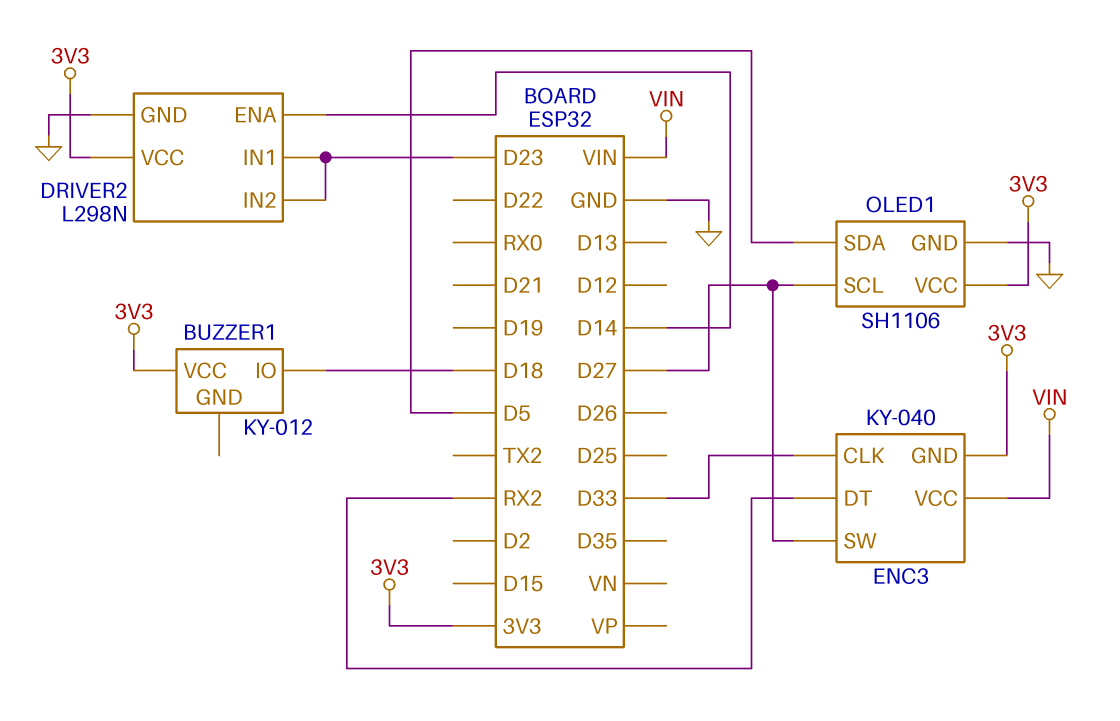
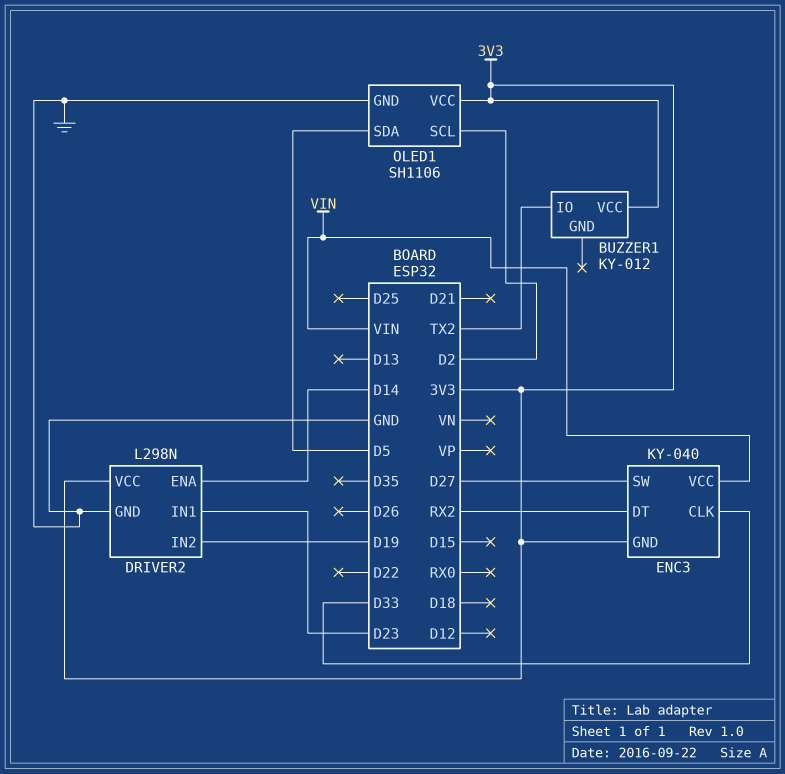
BUZZER1 pin IO: D18 -> TX2
DRIVER2 pin IN2: D23 -> D19
OLED1 pin SCL: D27 -> D2

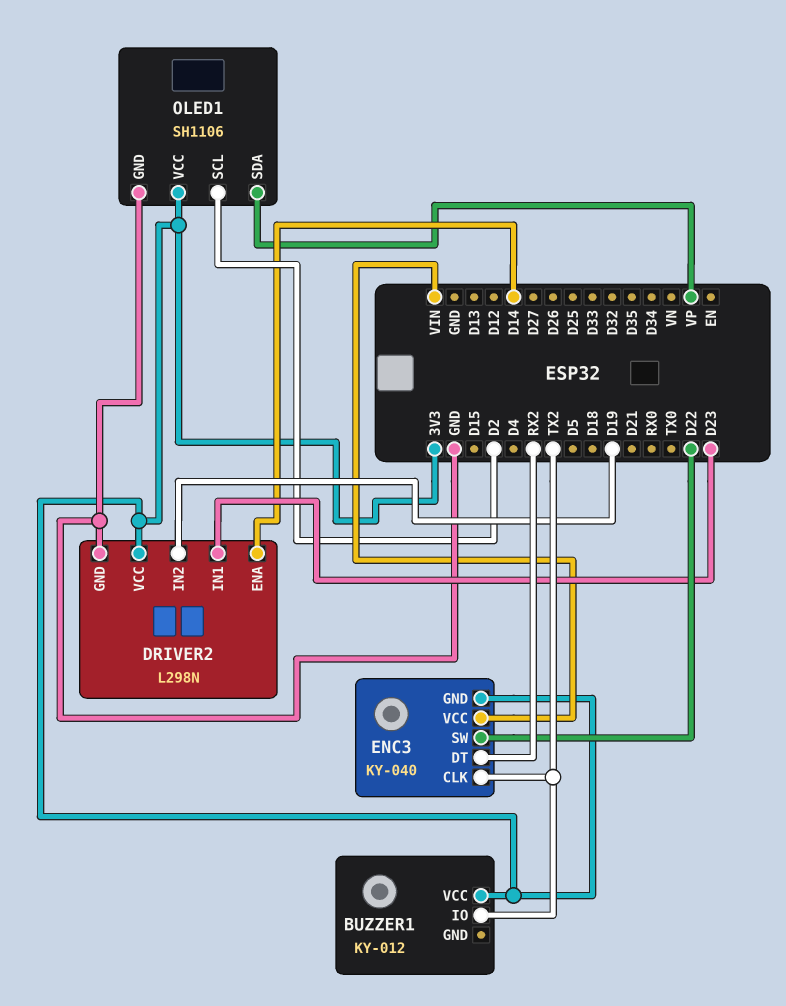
ENC3 pin CLK: D33 -> TX2
ENC3 pin SW: D27 -> D22
OLED1 pin SDA: D5 -> VP

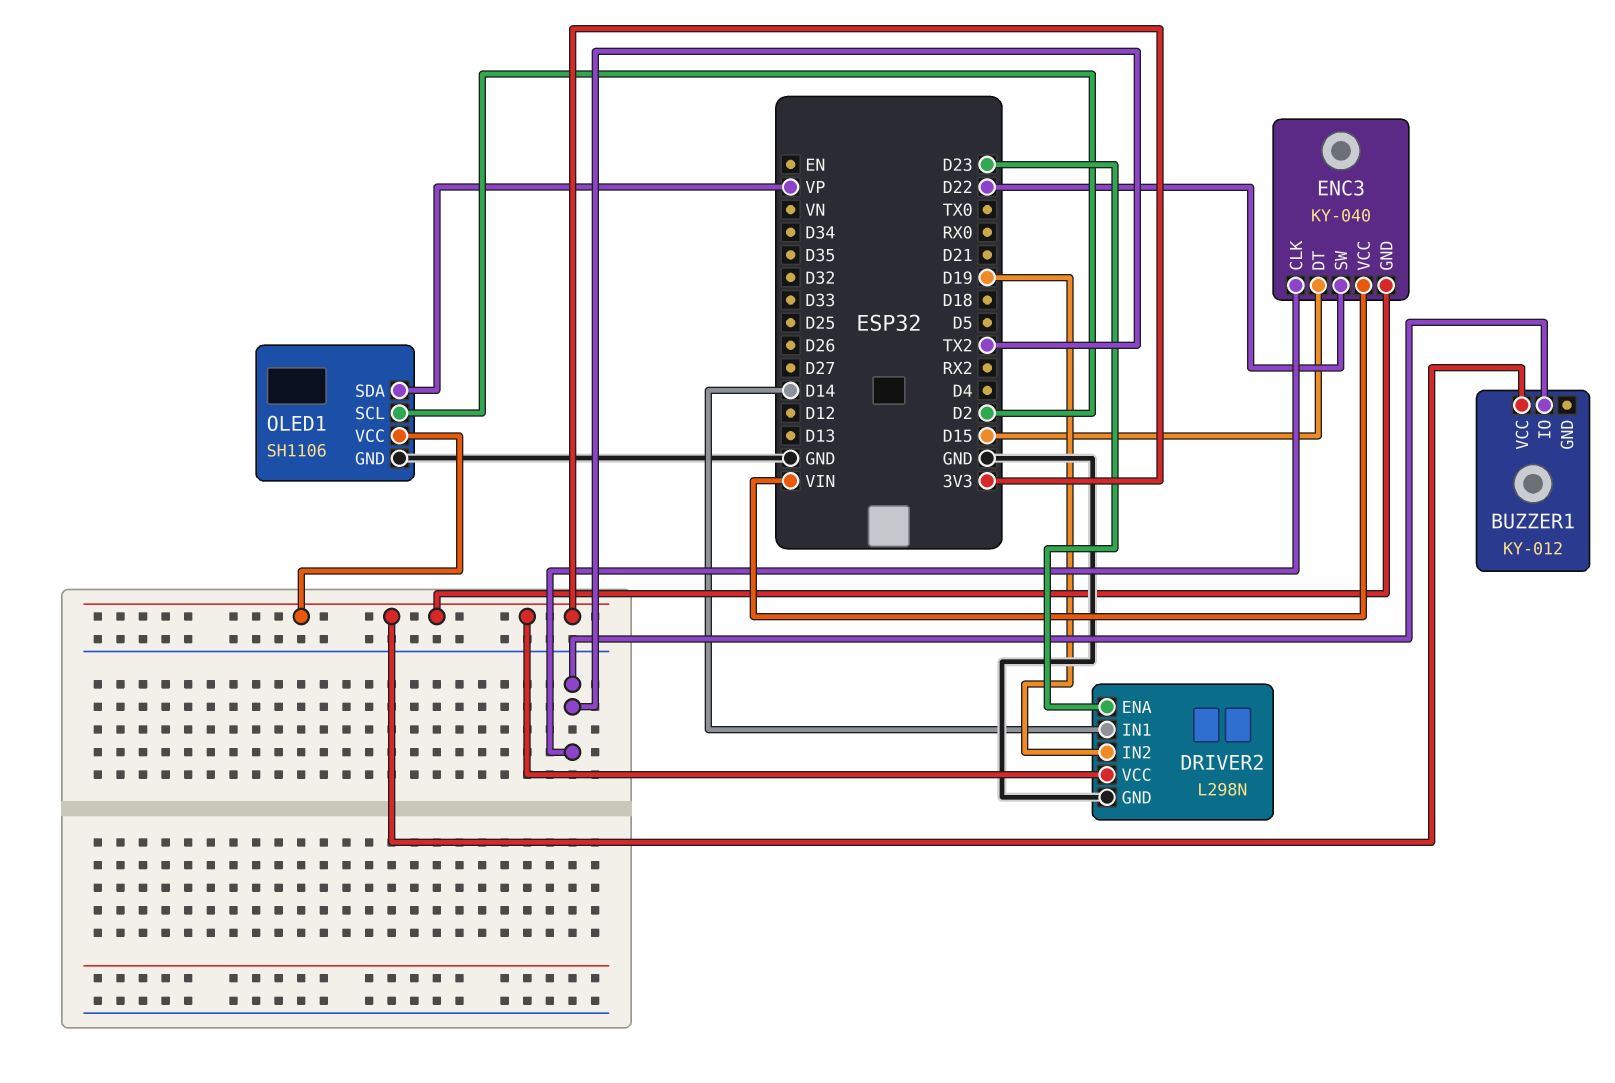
DRIVER2 pin ENA: D14 -> D23
DRIVER2 pin IN1: D23 -> D14
ENC3 pin DT: RX2 -> D15

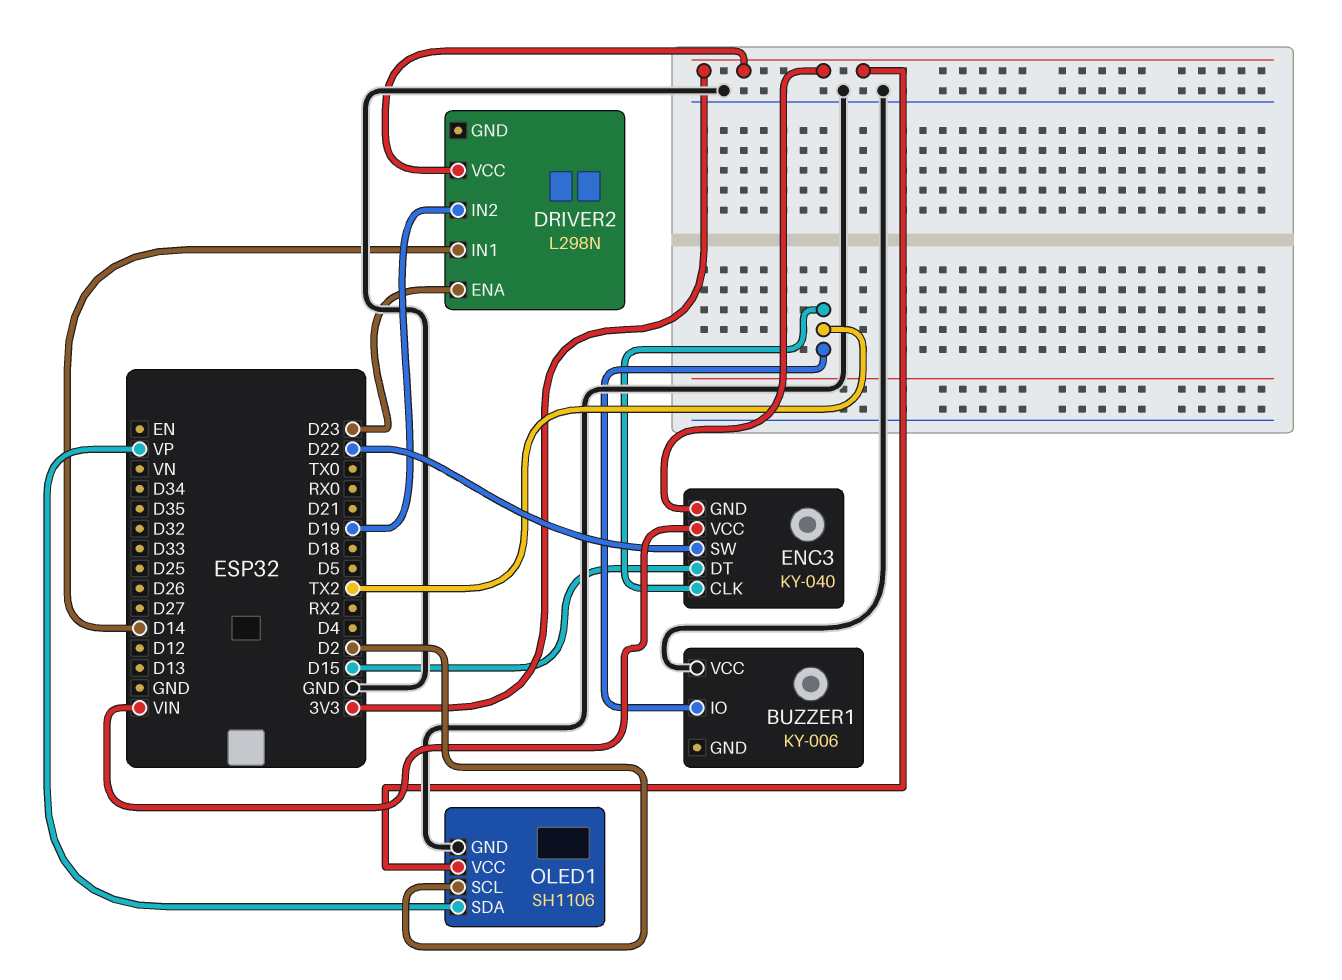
BUZZER1: KY-012 -> KY-006
BUZZER1 pin VCC: 3V3 -> GND
DRIVER2 pin GND: GND -> none

